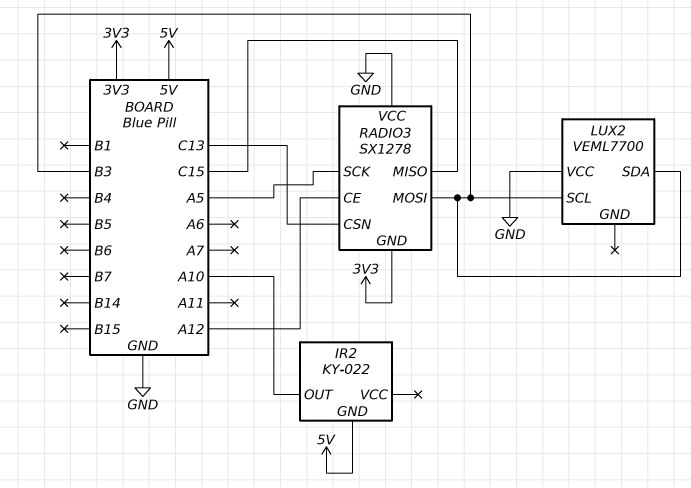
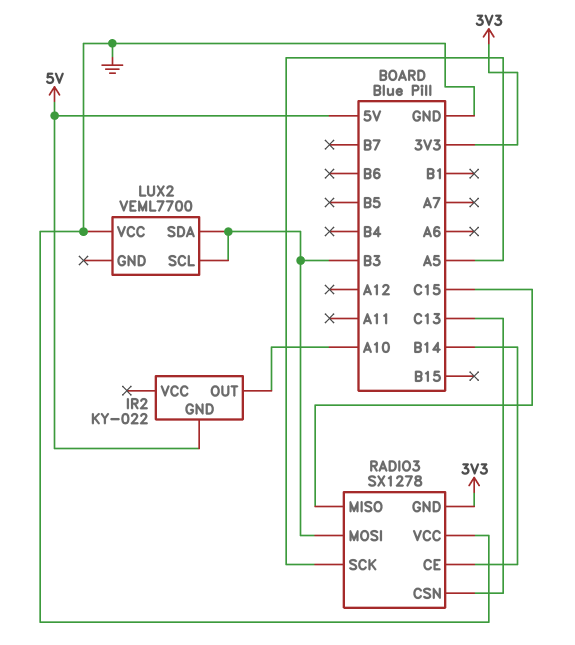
RADIO3 pin CE: A12 -> B14

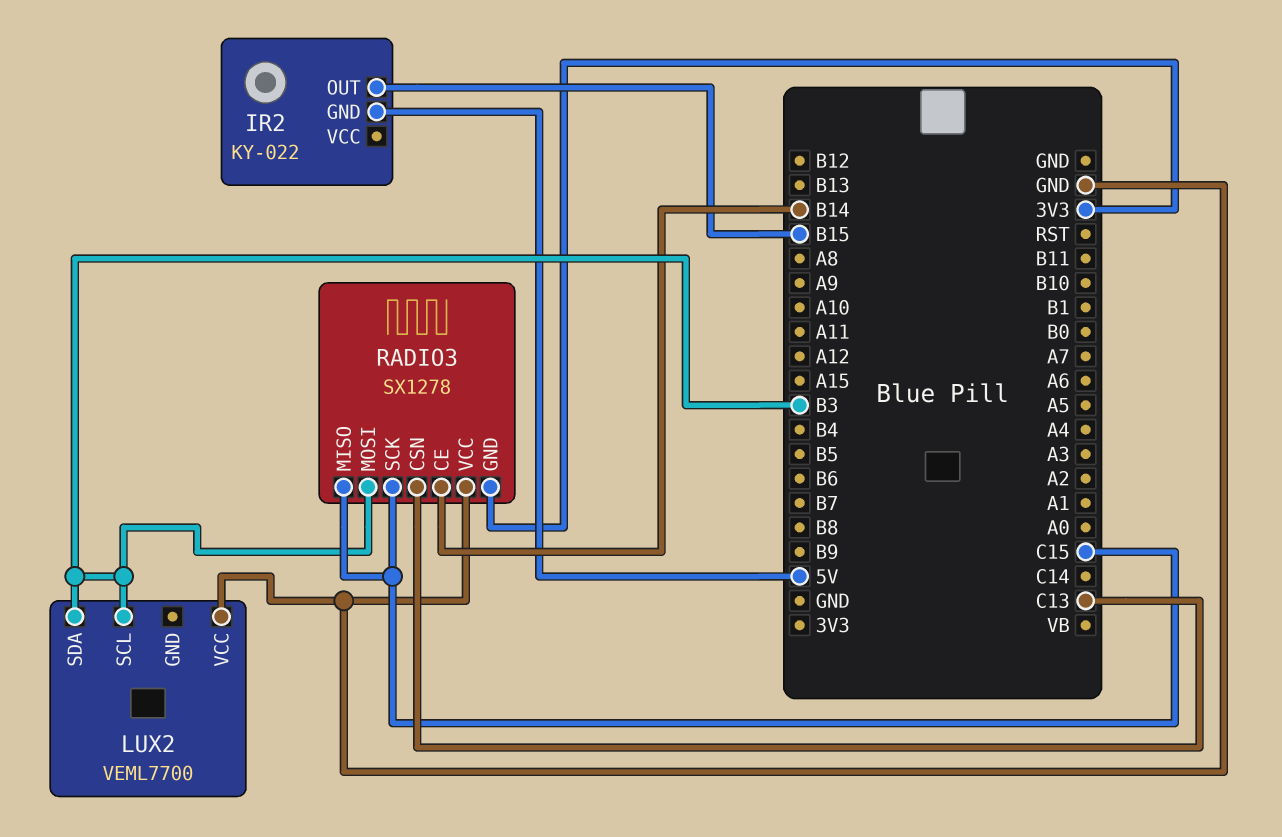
IR2 pin OUT: A10 -> B15
RADIO3 pin SCK: A5 -> C15

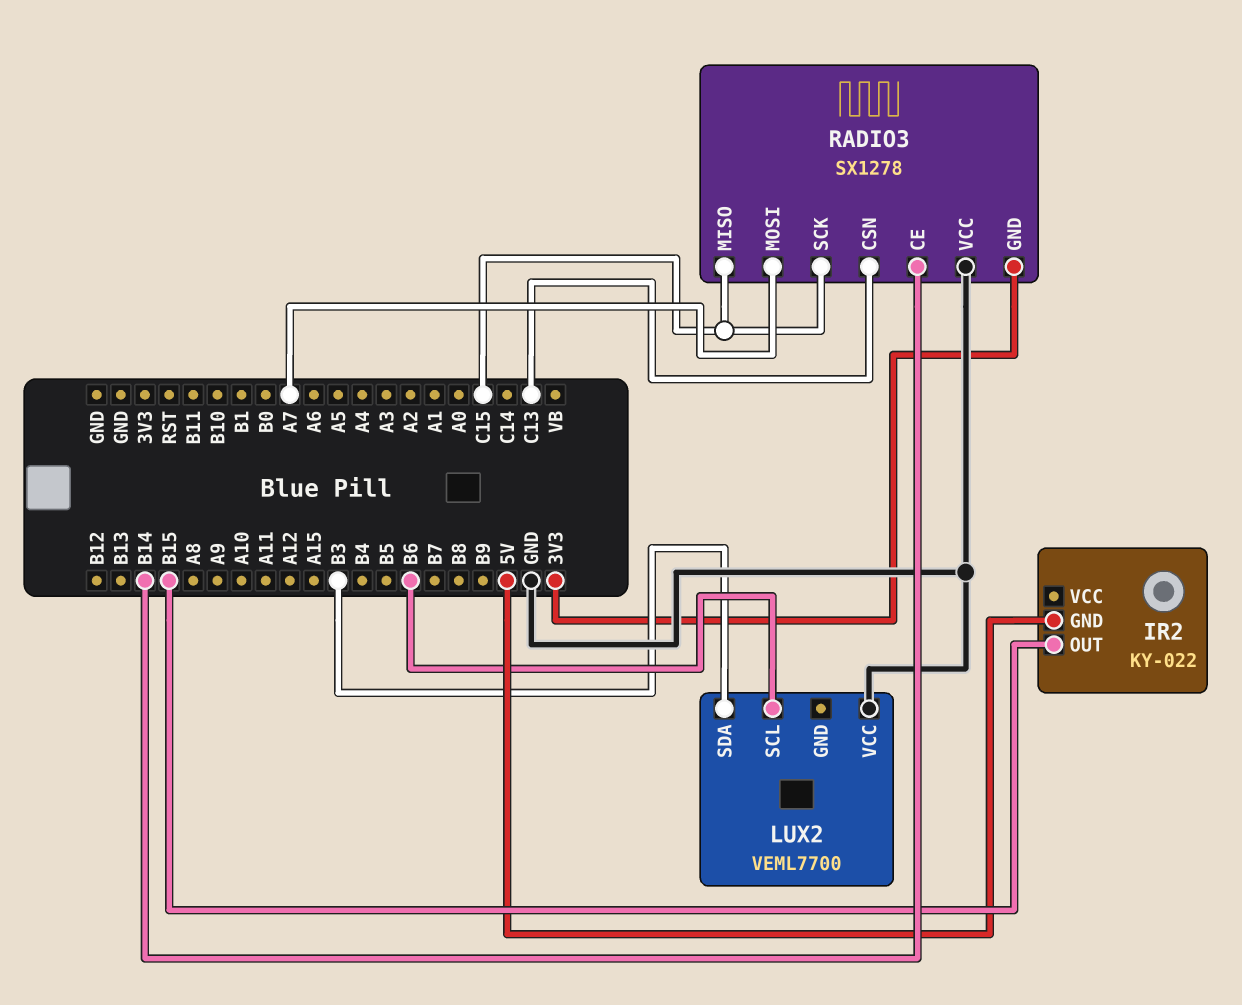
LUX2 pin SCL: B3 -> B6
RADIO3 pin MOSI: B3 -> A7

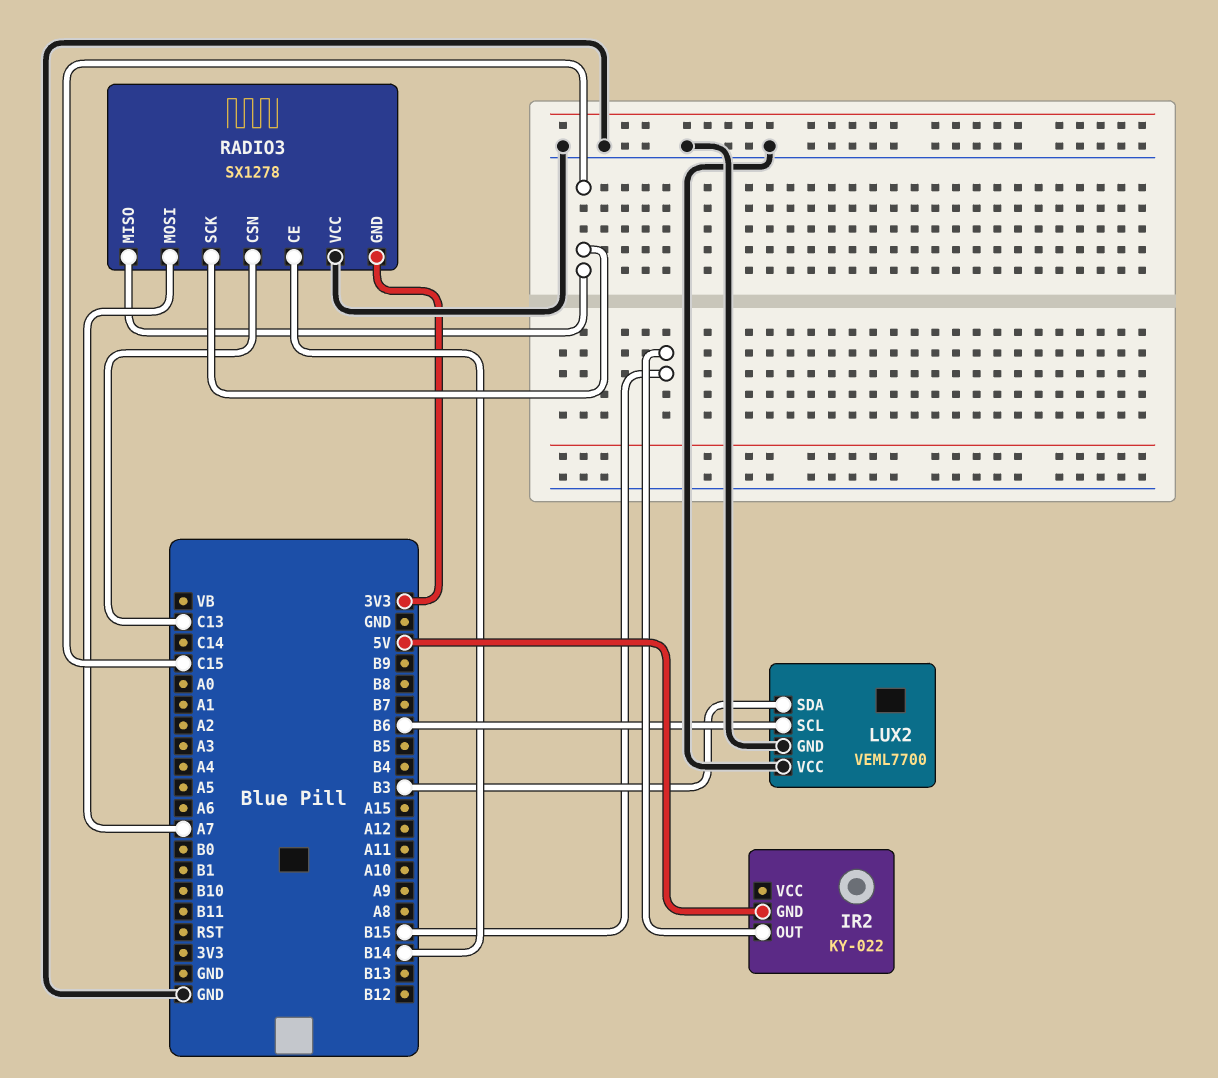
LUX2 pin GND: none -> GND

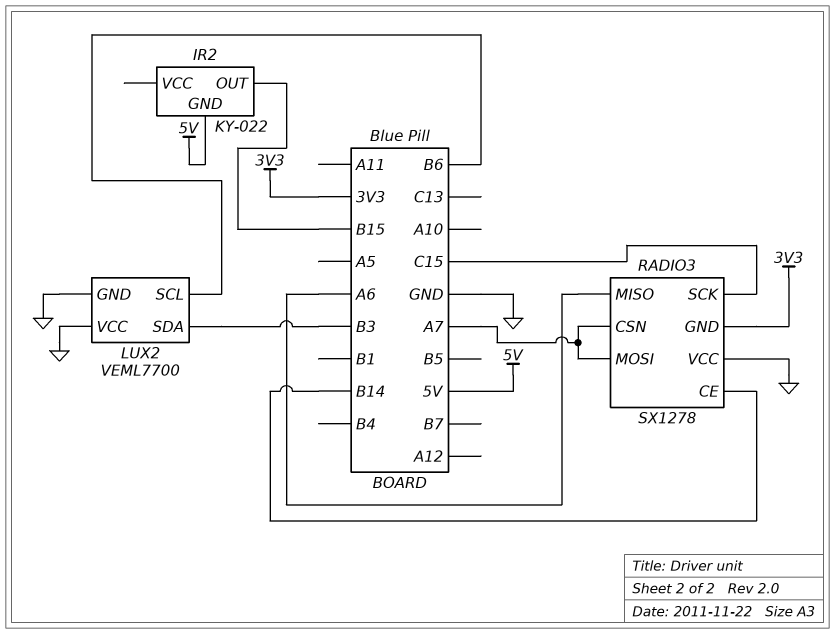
RADIO3 pin CSN: C13 -> A7
RADIO3 pin MISO: C15 -> A6

